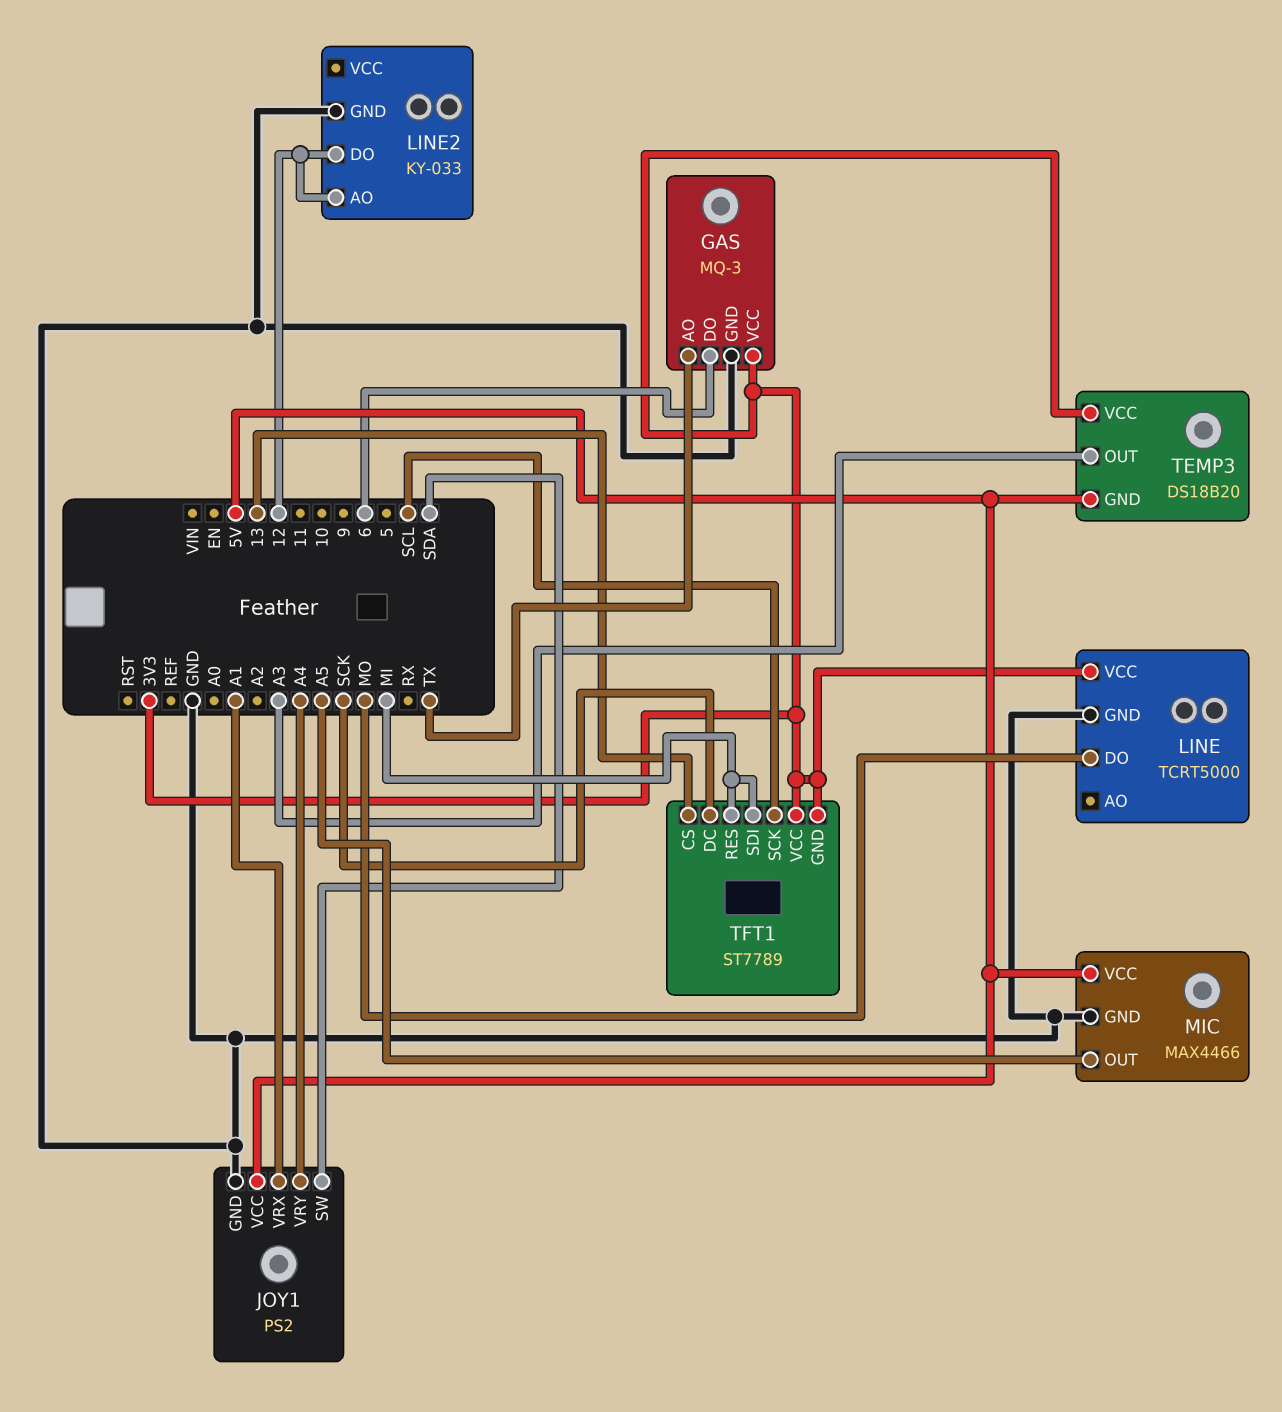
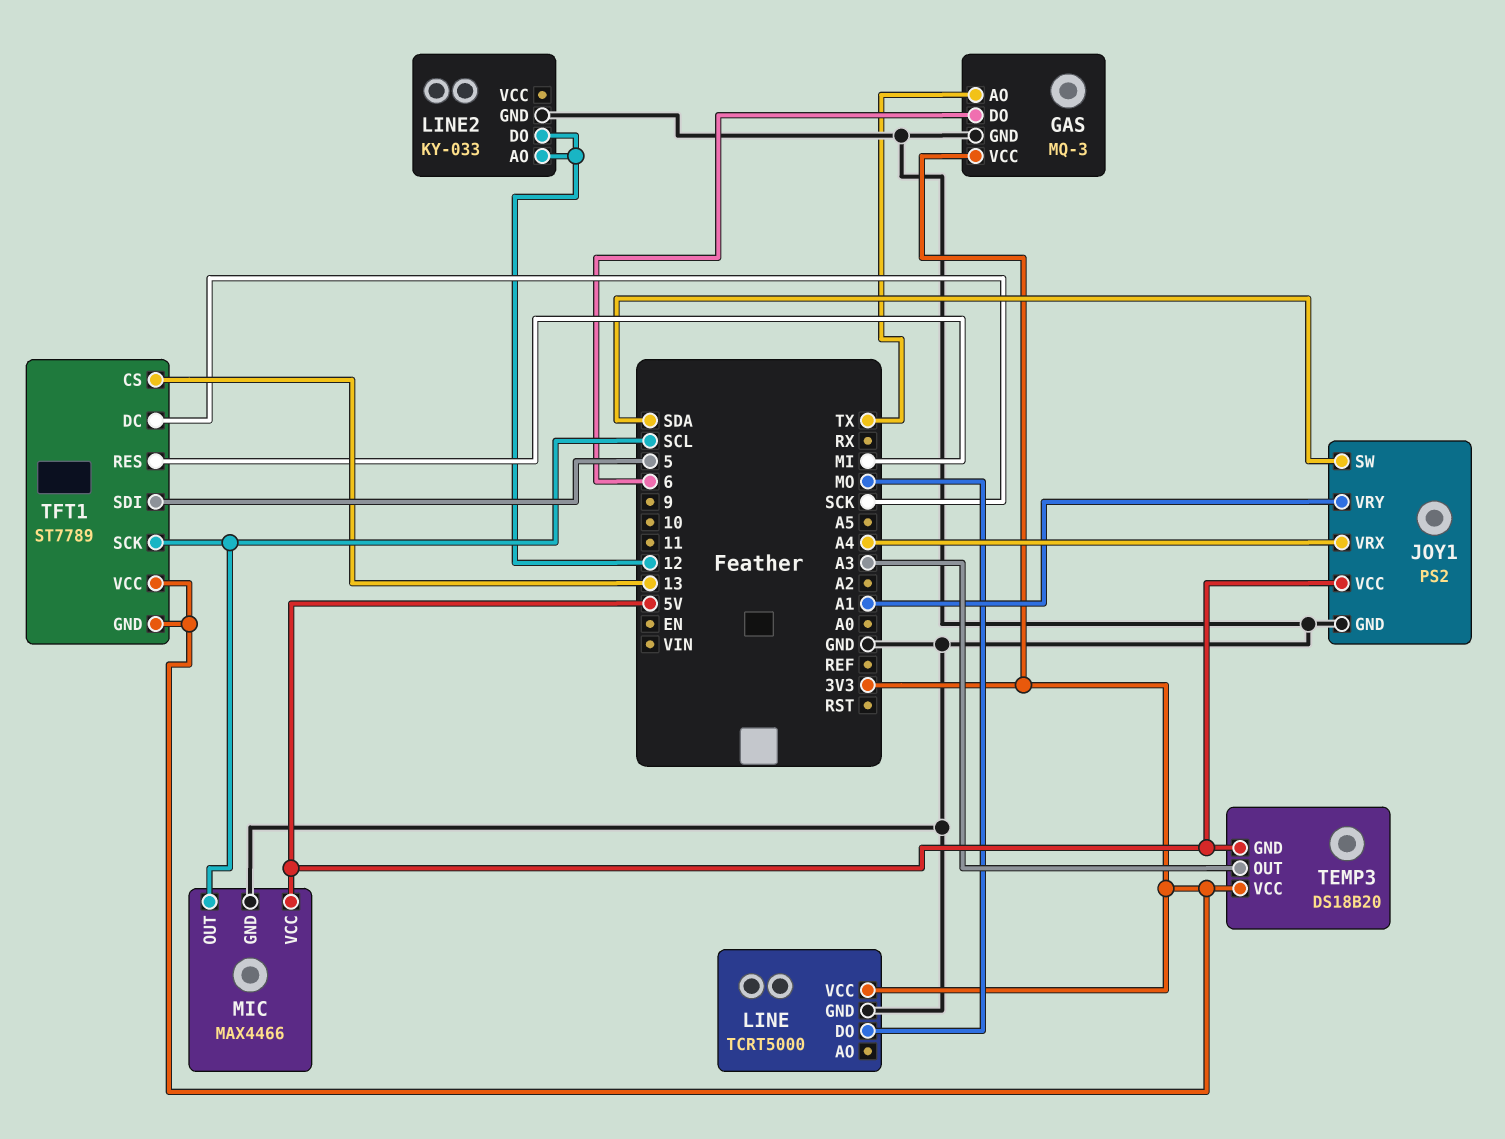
JOY1 pin VRX: A1 -> A4
JOY1 pin VRY: A4 -> A1
MIC pin OUT: A5 -> SCL
TFT1 pin SDI: MI -> 5

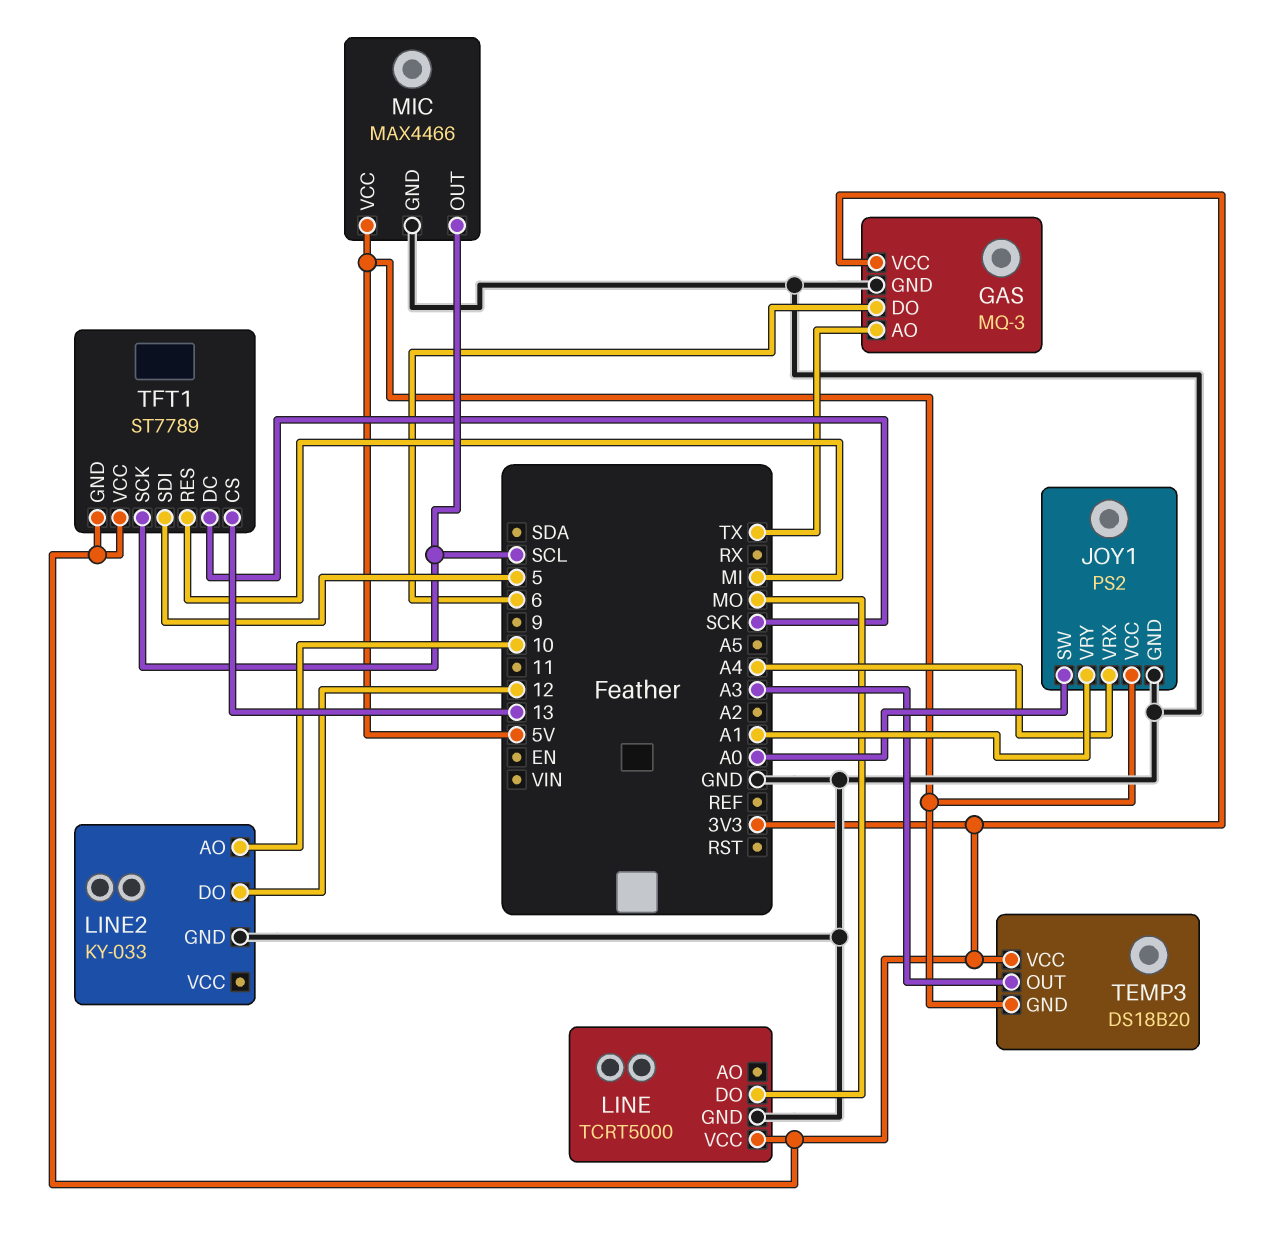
JOY1 pin SW: SDA -> A0
LINE2 pin AO: 12 -> 10

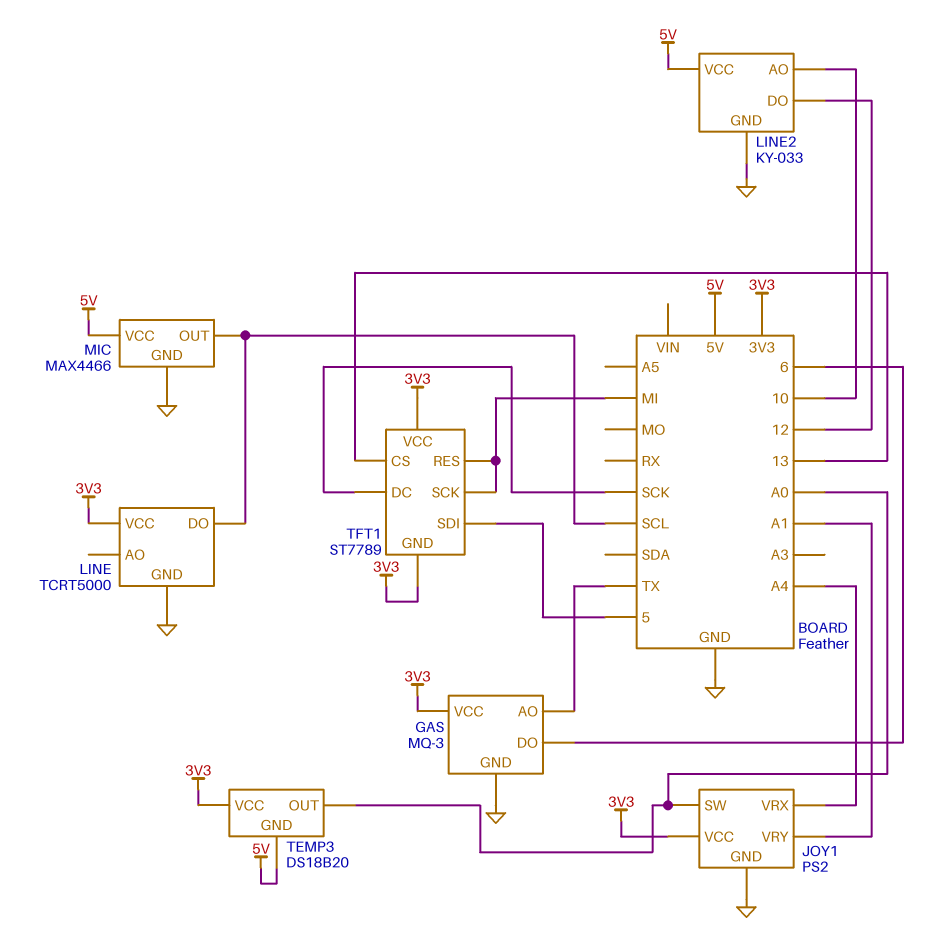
JOY1 pin VCC: 5V -> 3V3
LINE pin DO: MO -> SCL
LINE2 pin VCC: none -> 5V
TEMP3 pin OUT: A3 -> A0
TFT1 pin SCK: SCL -> MI

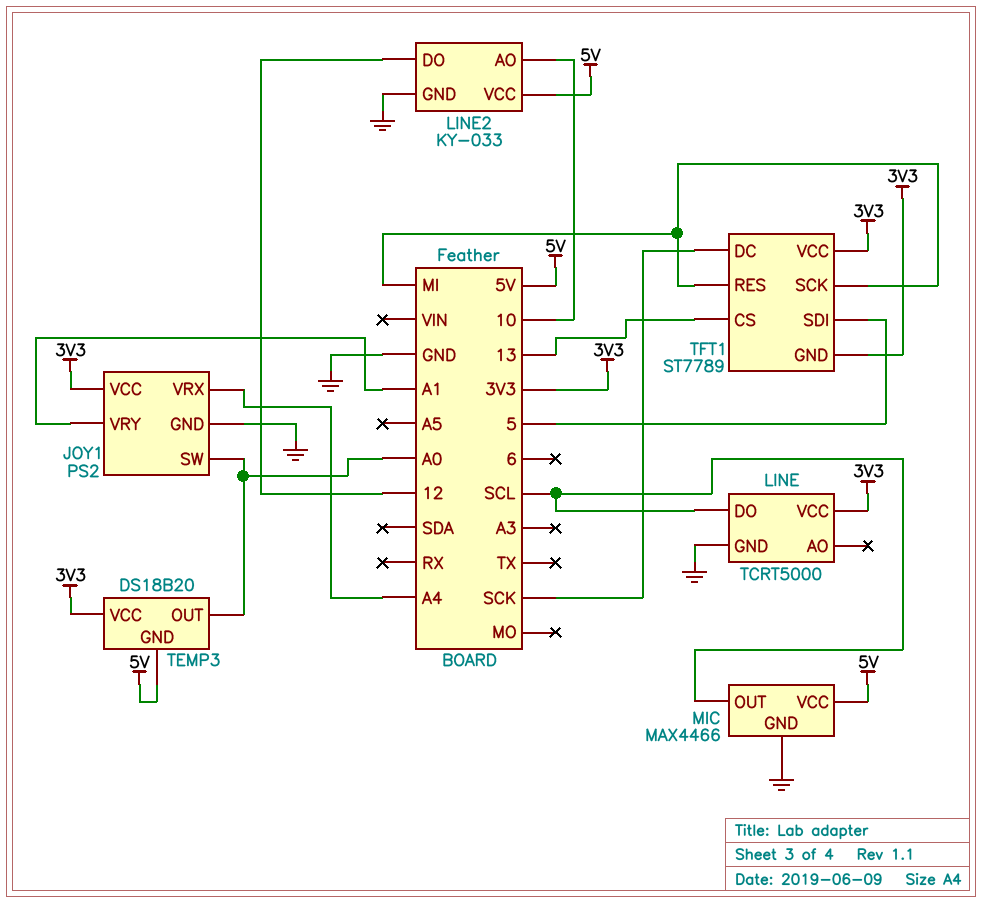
GAS: MQ-3 -> none
GAS pin AO: TX -> none
GAS pin DO: 6 -> none
GAS pin GND: GND -> none
GAS pin VCC: 3V3 -> none

